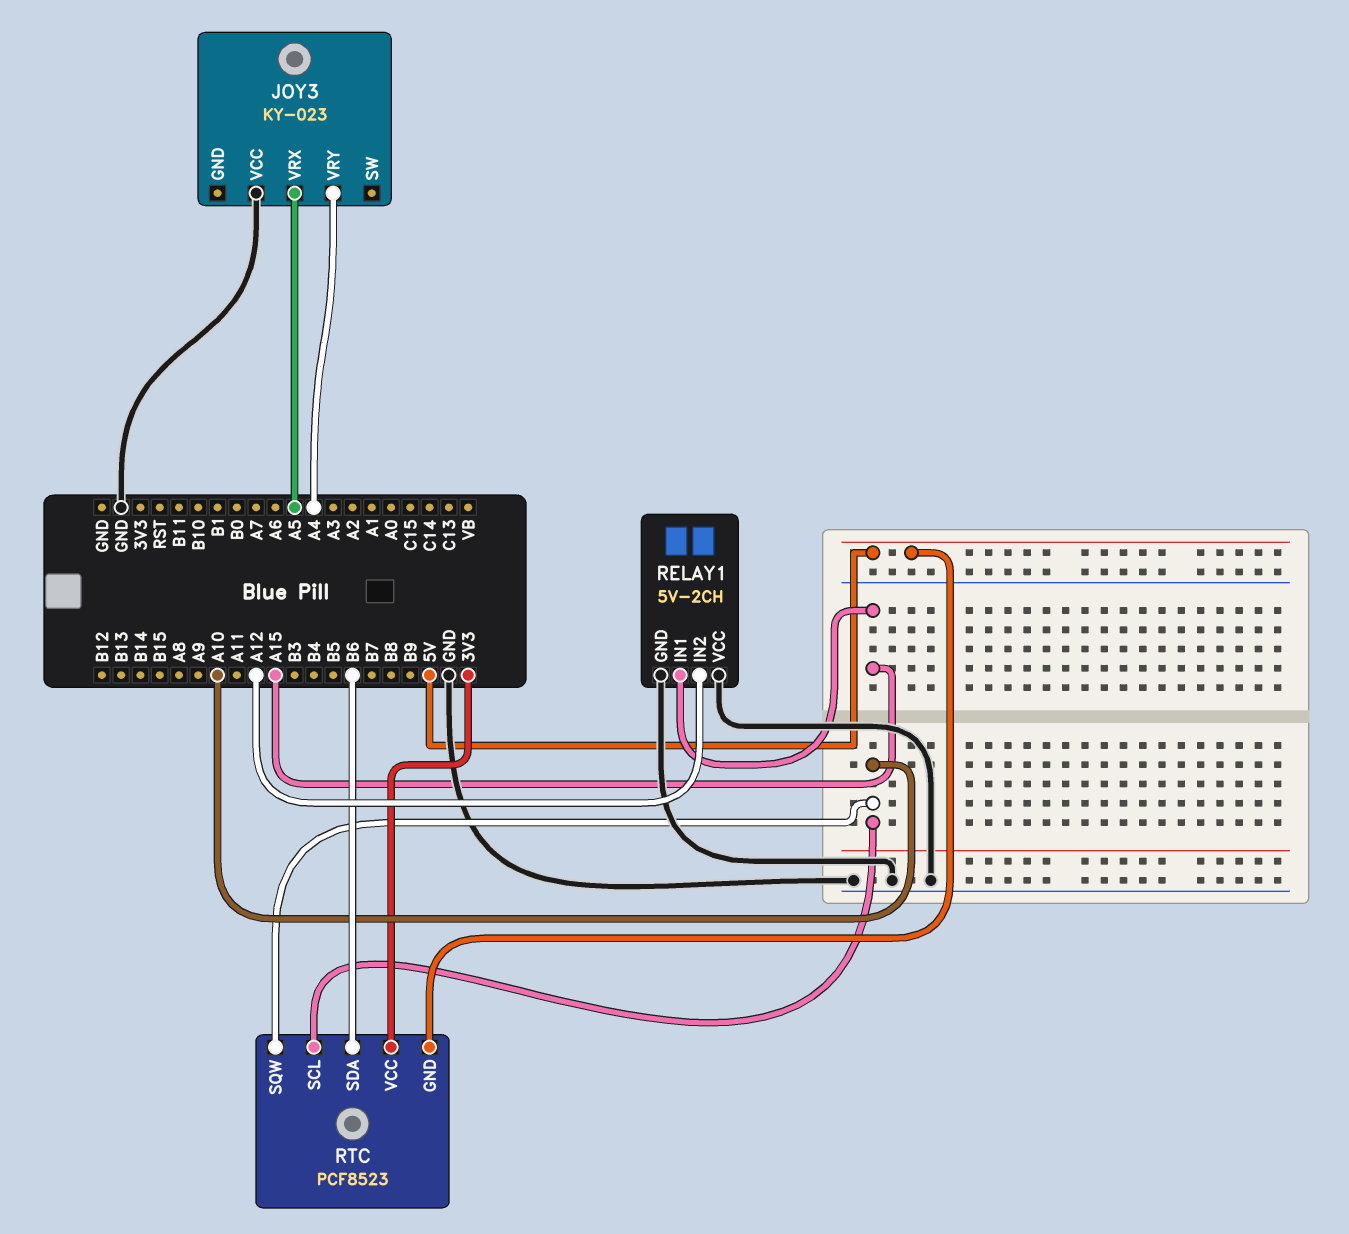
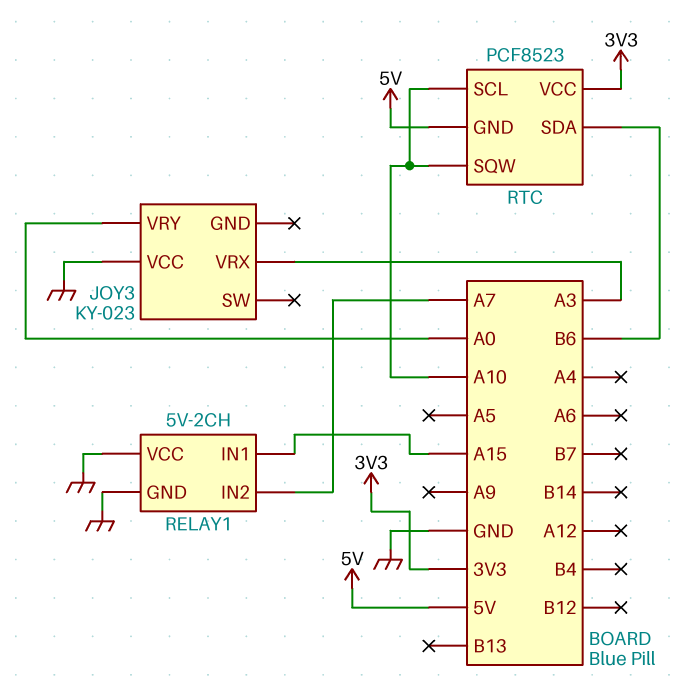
JOY3 pin VRX: A5 -> A3
JOY3 pin VRY: A4 -> A0
RELAY1 pin IN2: A12 -> A7

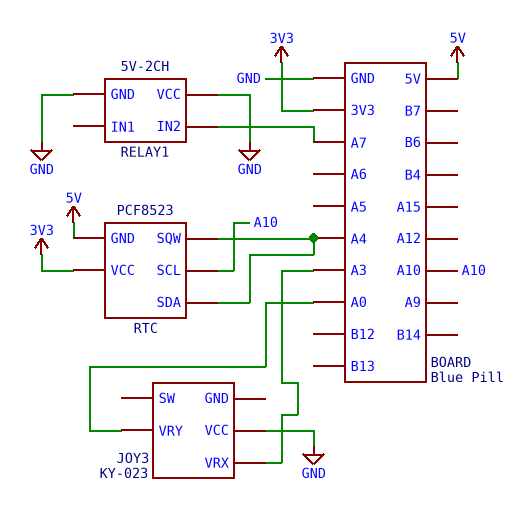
RELAY1 pin IN1: A15 -> none
RTC pin SDA: B6 -> A4
RTC pin SQW: A10 -> A4

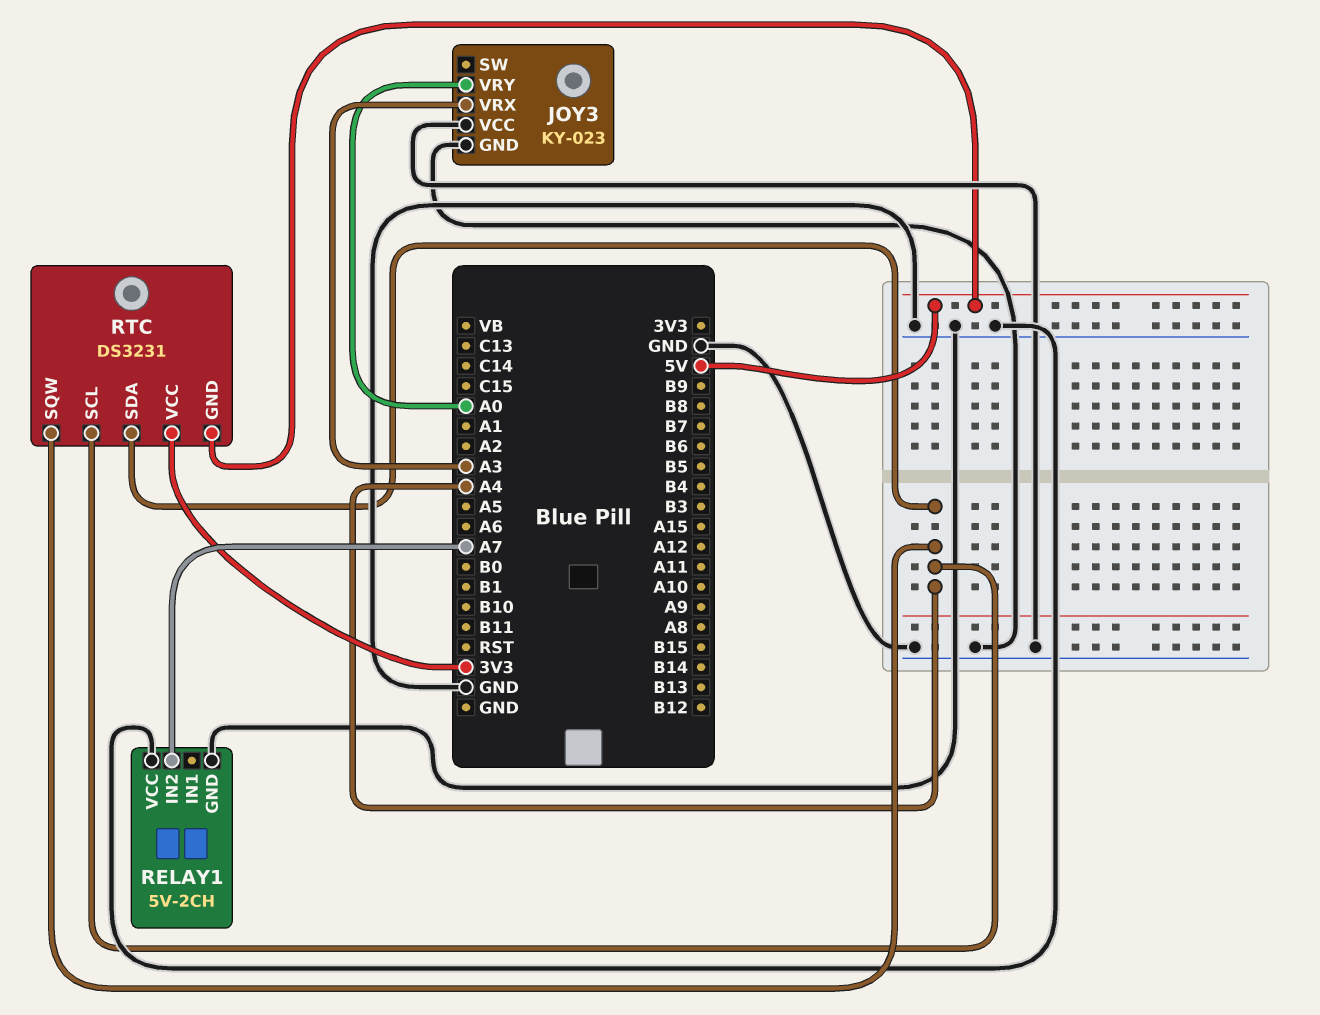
JOY3 pin GND: none -> GND
RTC: PCF8523 -> DS3231
RTC pin SCL: A10 -> A4

